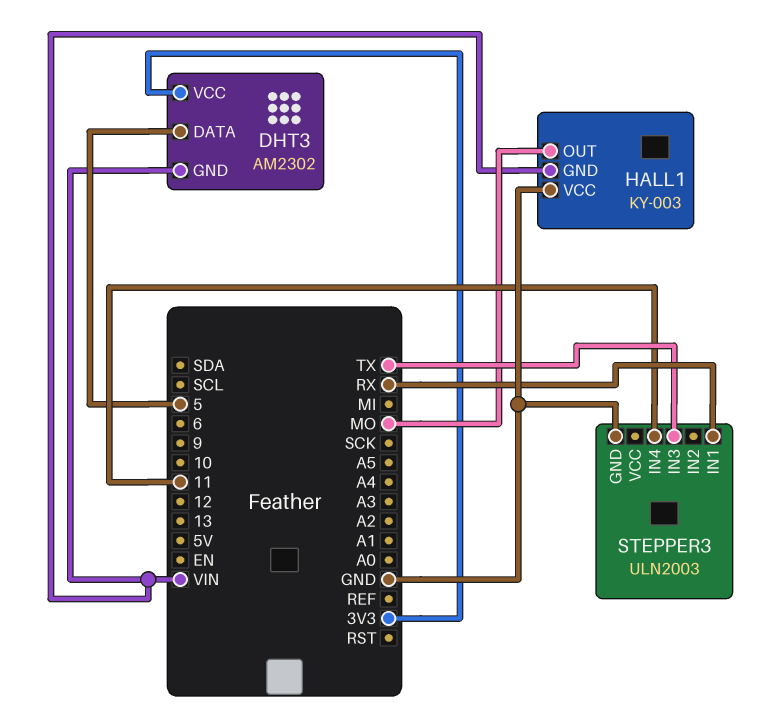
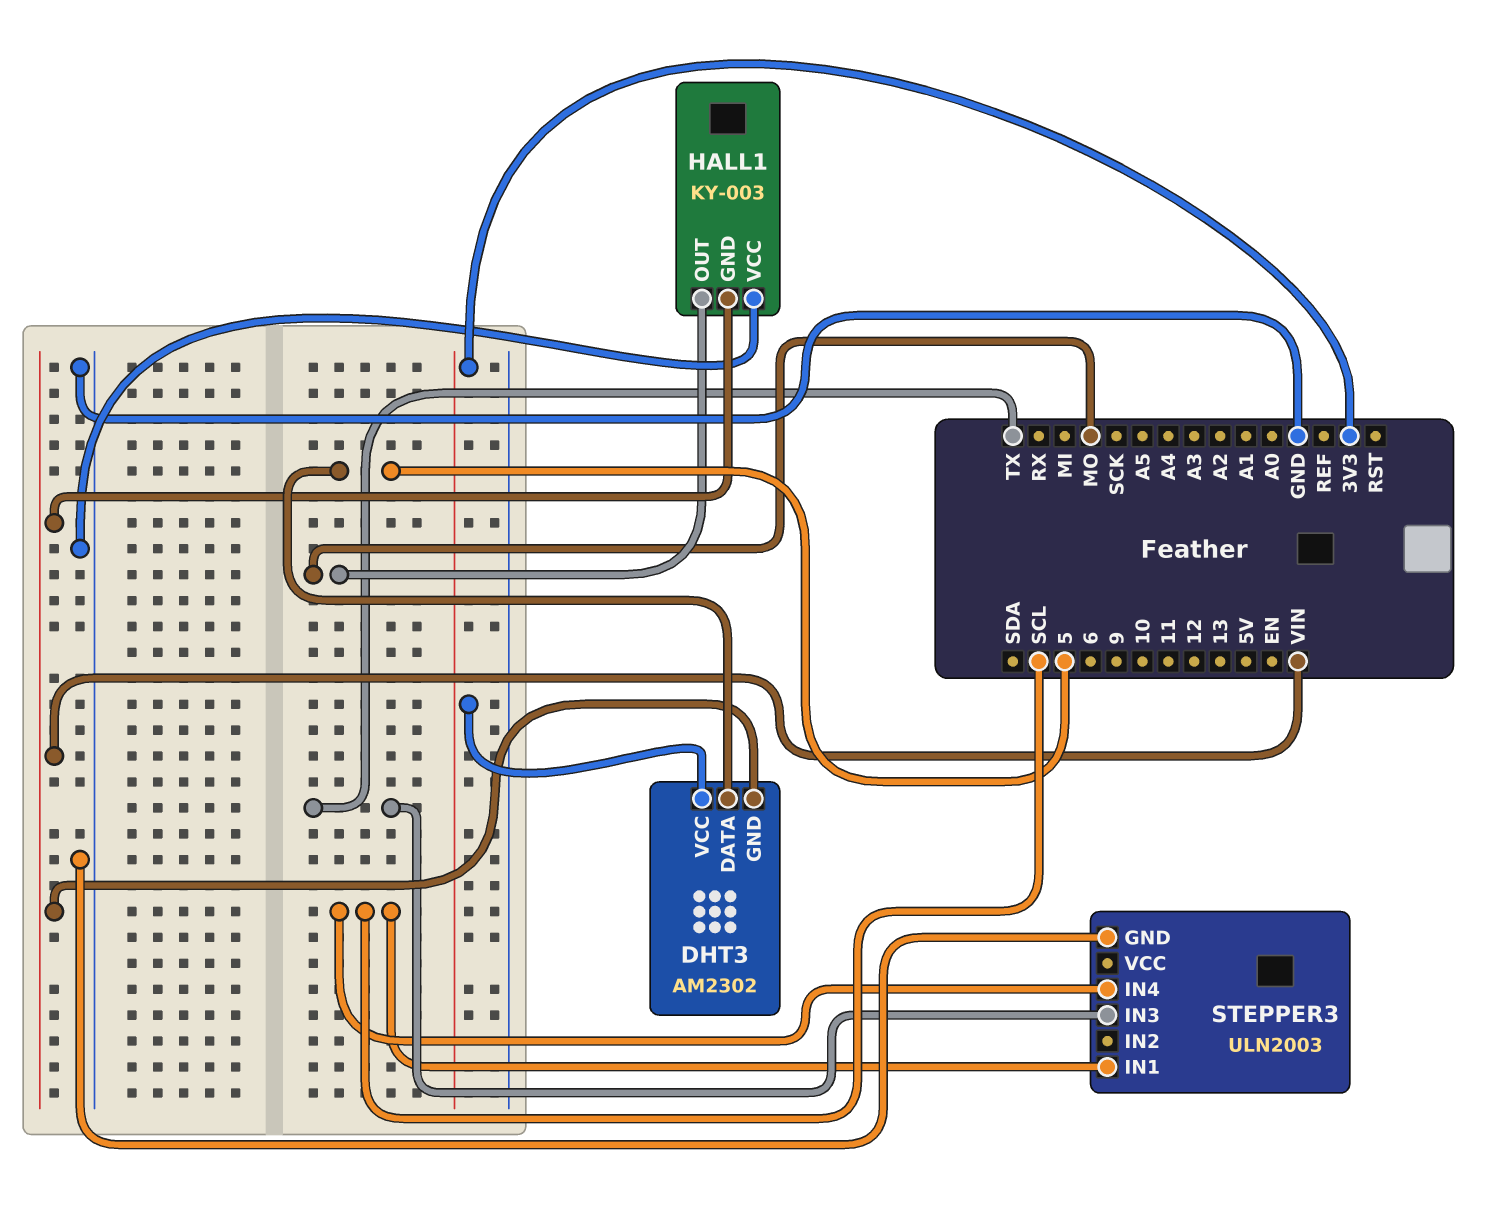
STEPPER3 pin IN1: RX -> SCL
STEPPER3 pin IN4: 11 -> SCL

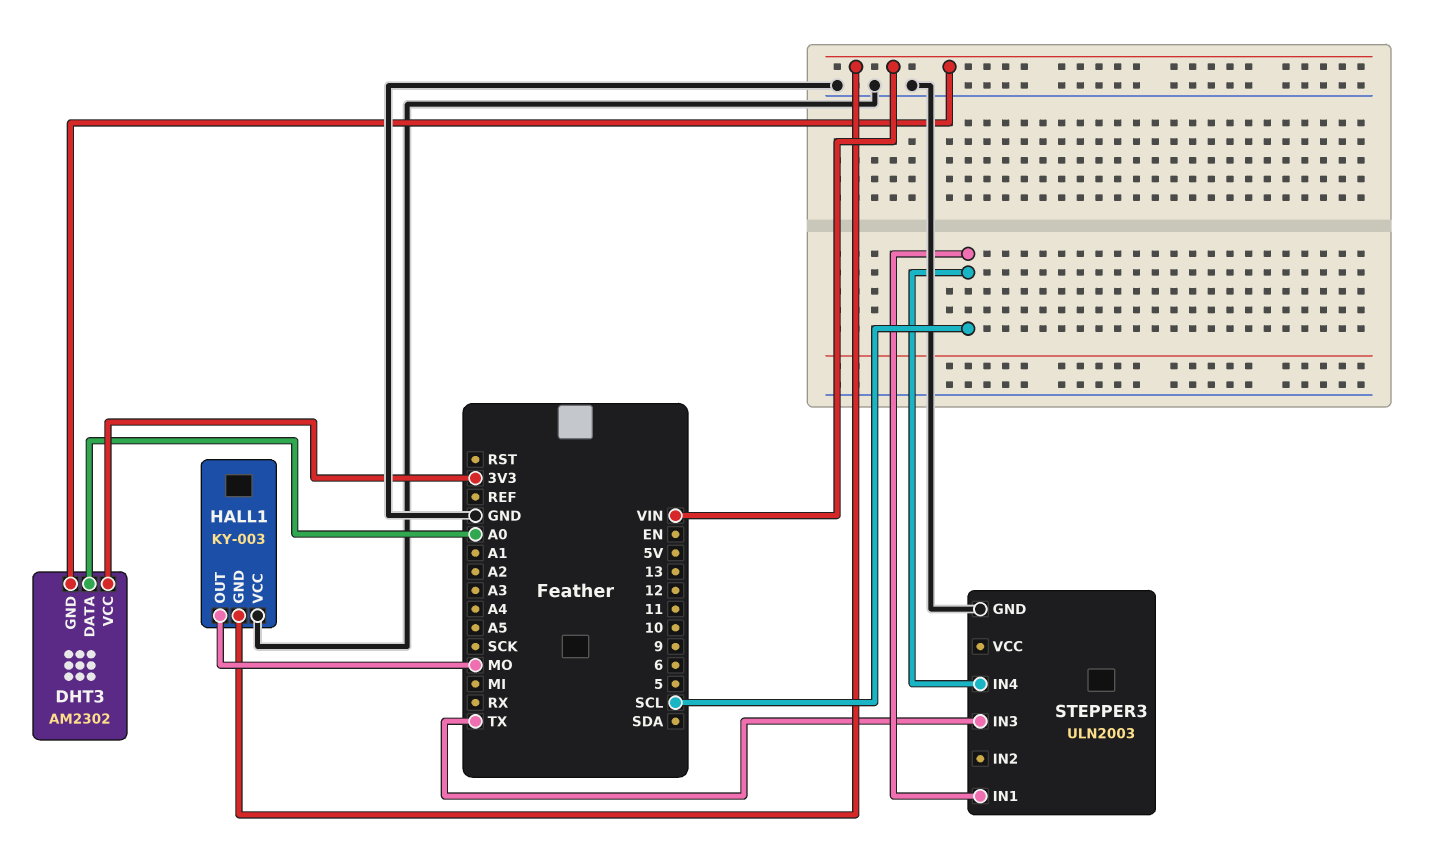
DHT3 pin DATA: 5 -> A0

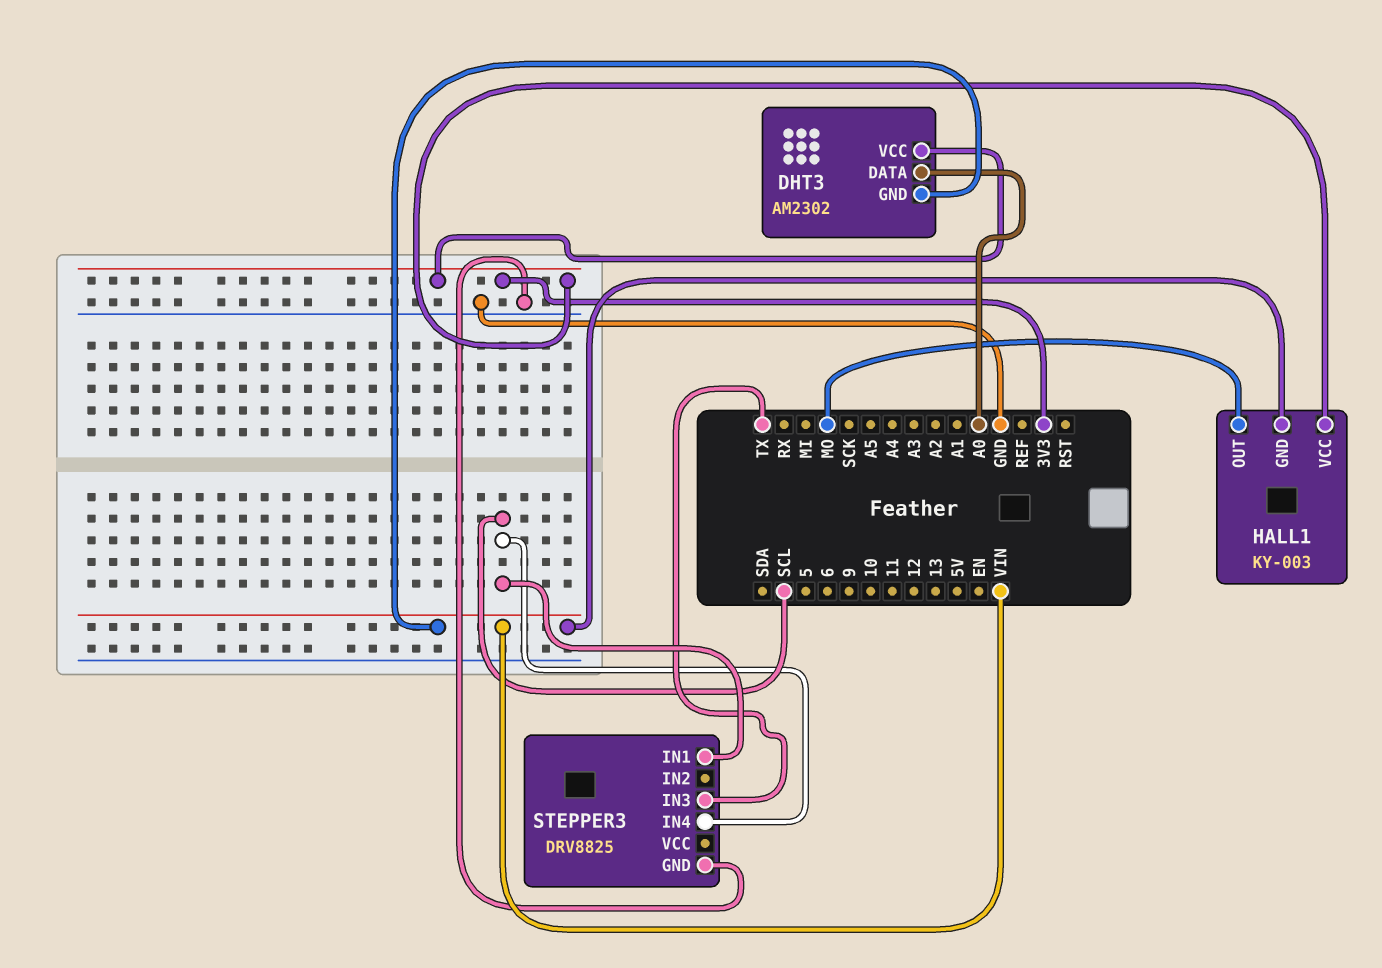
HALL1 pin VCC: GND -> 3V3
STEPPER3: ULN2003 -> DRV8825

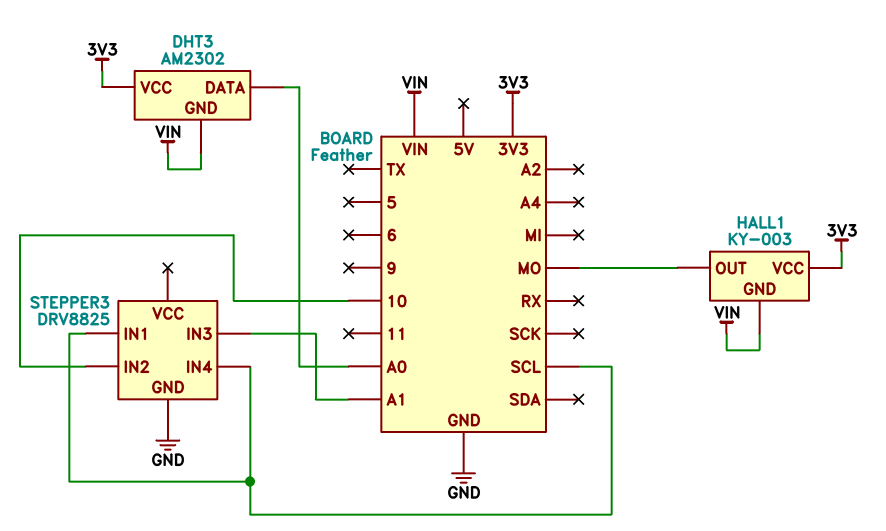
STEPPER3 pin IN2: none -> 10
STEPPER3 pin IN3: TX -> A1

